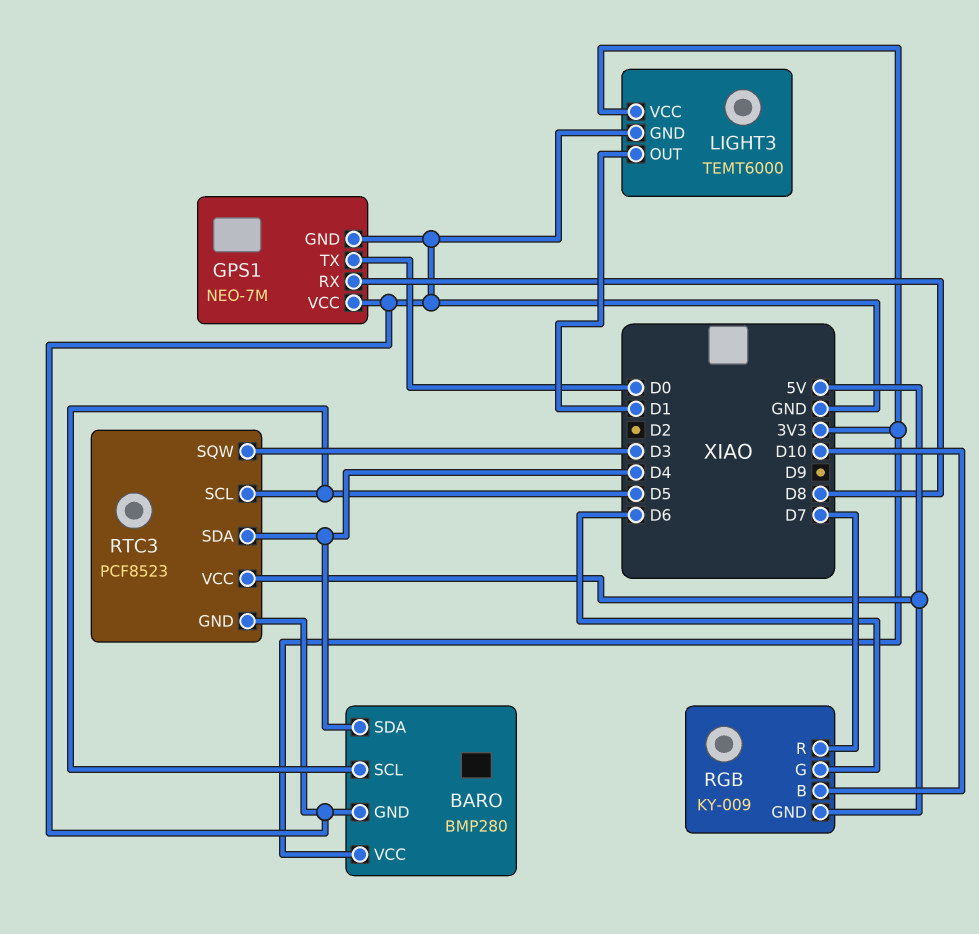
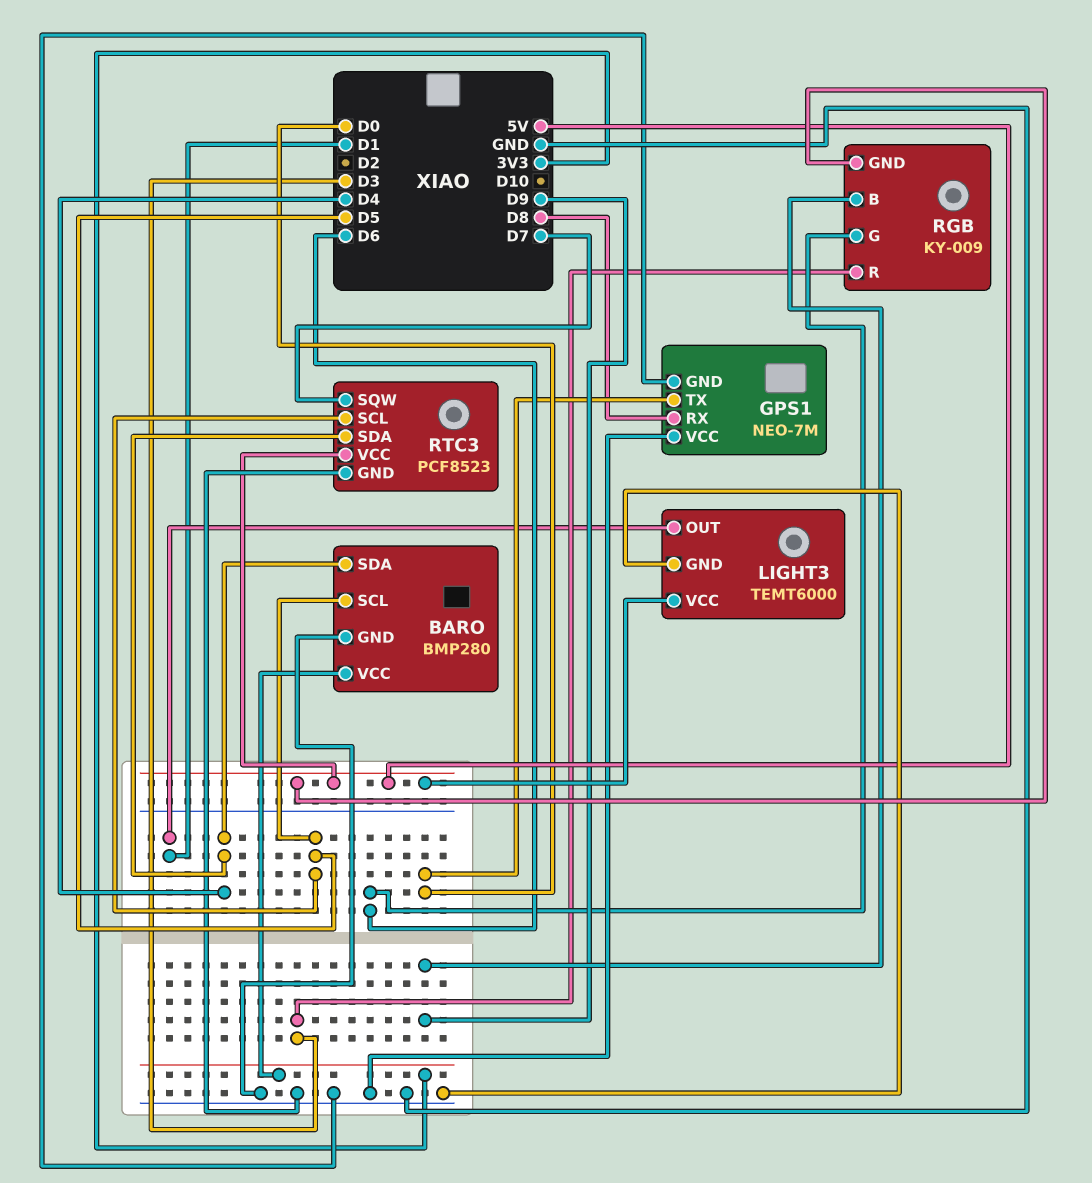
LIGHT3 pin VCC: 3V3 -> 5V
RGB pin B: D10 -> D9
RGB pin R: D7 -> D3
RTC3 pin SQW: D3 -> D7

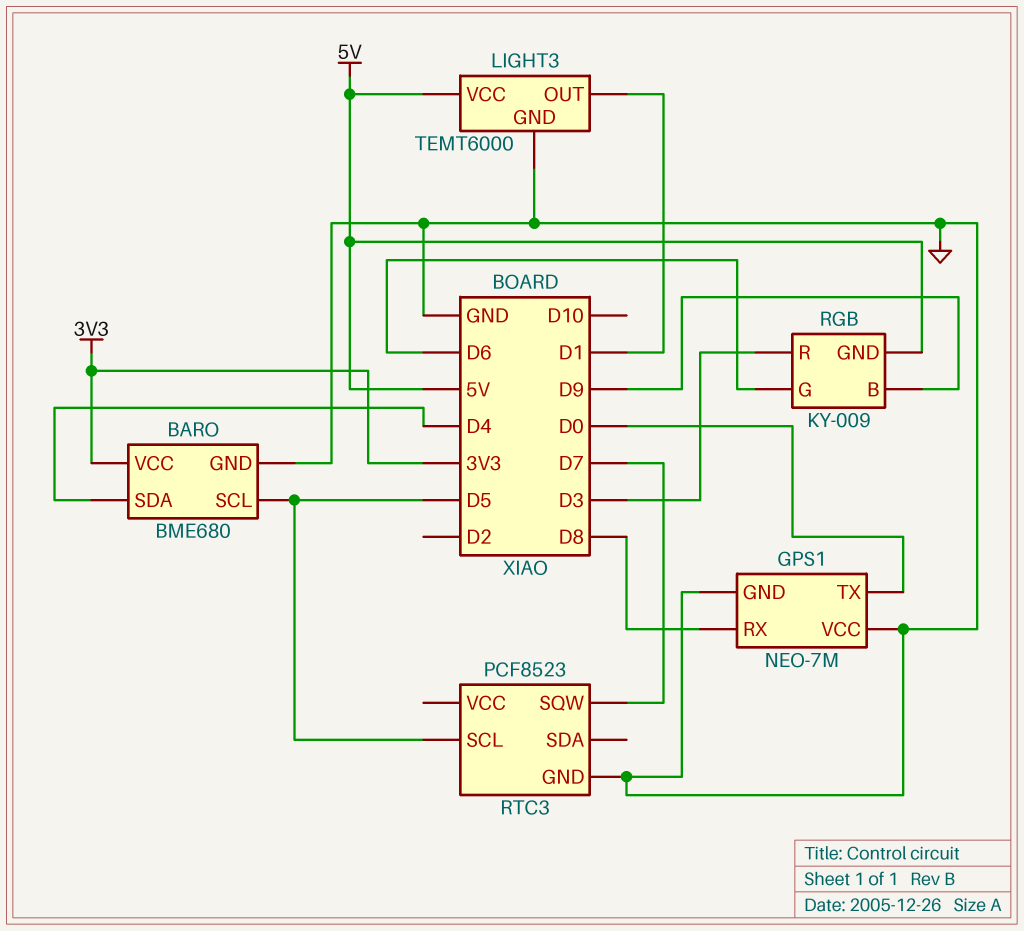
BARO: BMP280 -> BME680
RTC3 pin SDA: D4 -> none
RTC3 pin VCC: 5V -> none

